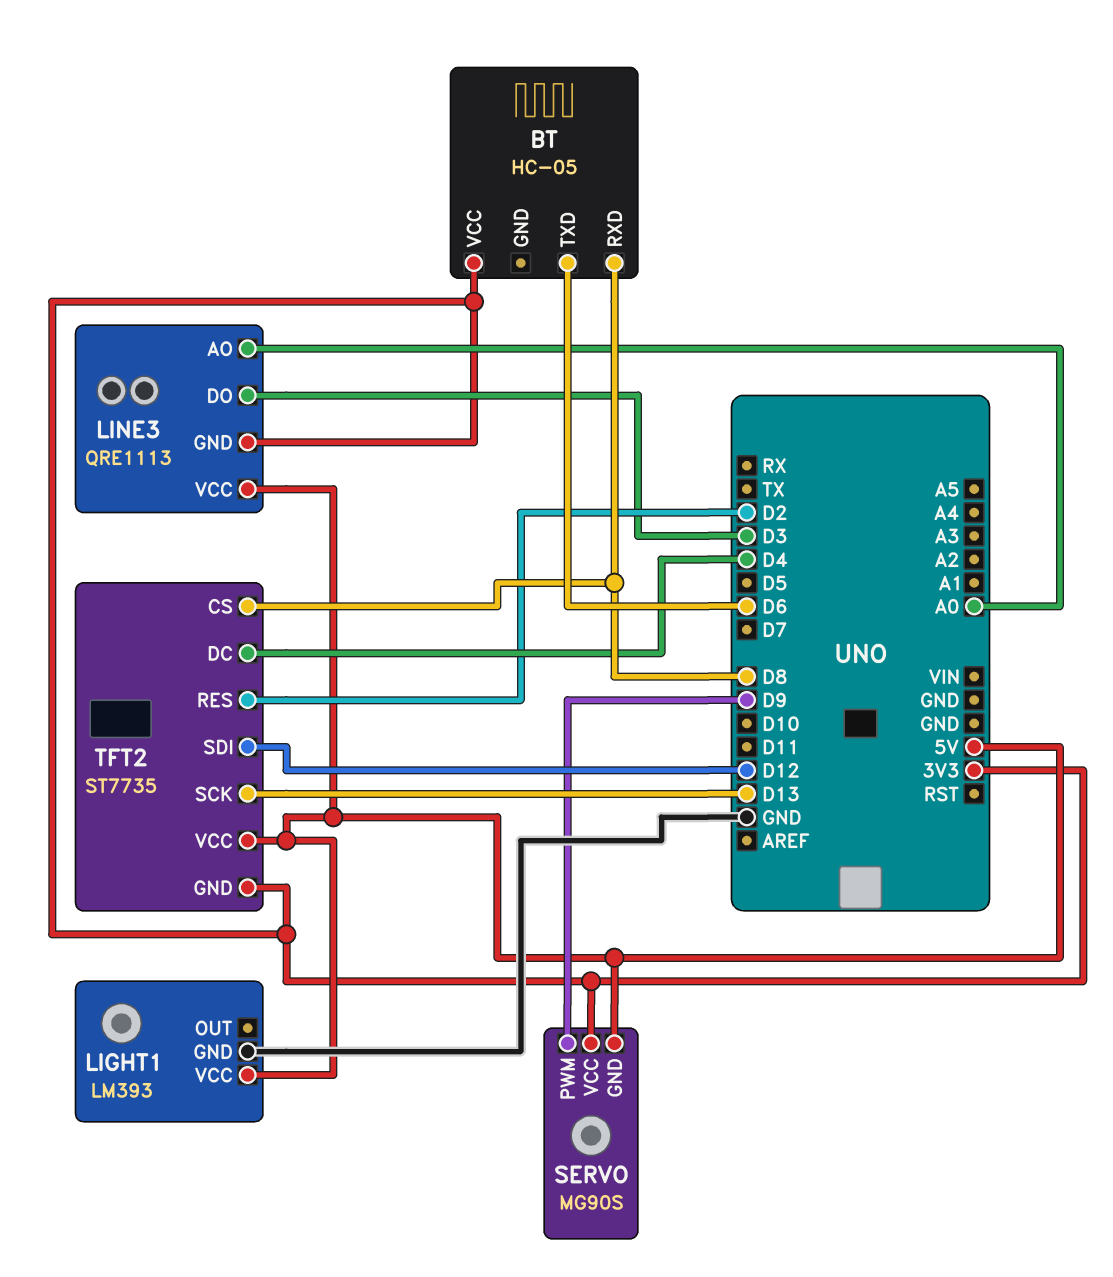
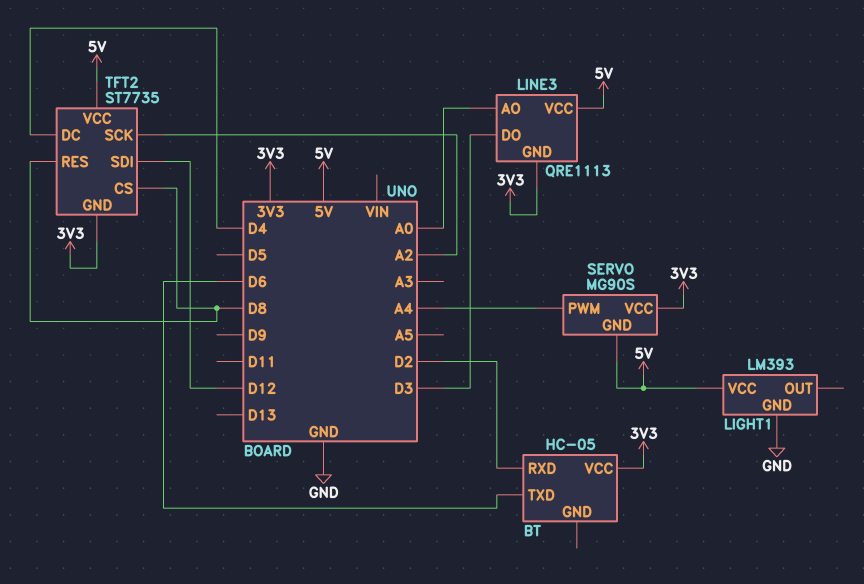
BT pin RXD: D8 -> D2
SERVO pin PWM: D9 -> A4
TFT2 pin RES: D2 -> D8
TFT2 pin SCK: D13 -> A2

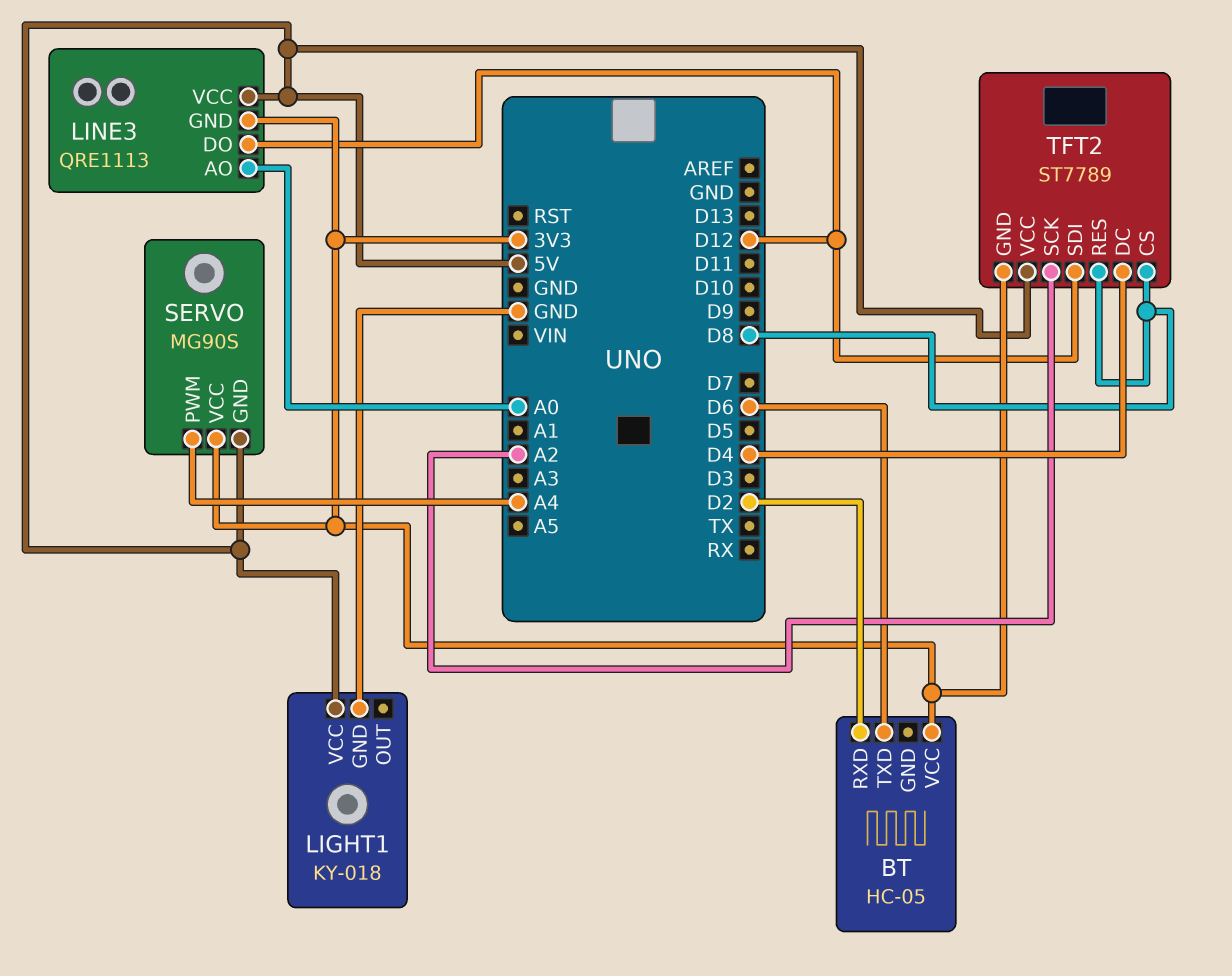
LIGHT1: LM393 -> KY-018
LINE3 pin DO: D3 -> D12
TFT2: ST7735 -> ST7789

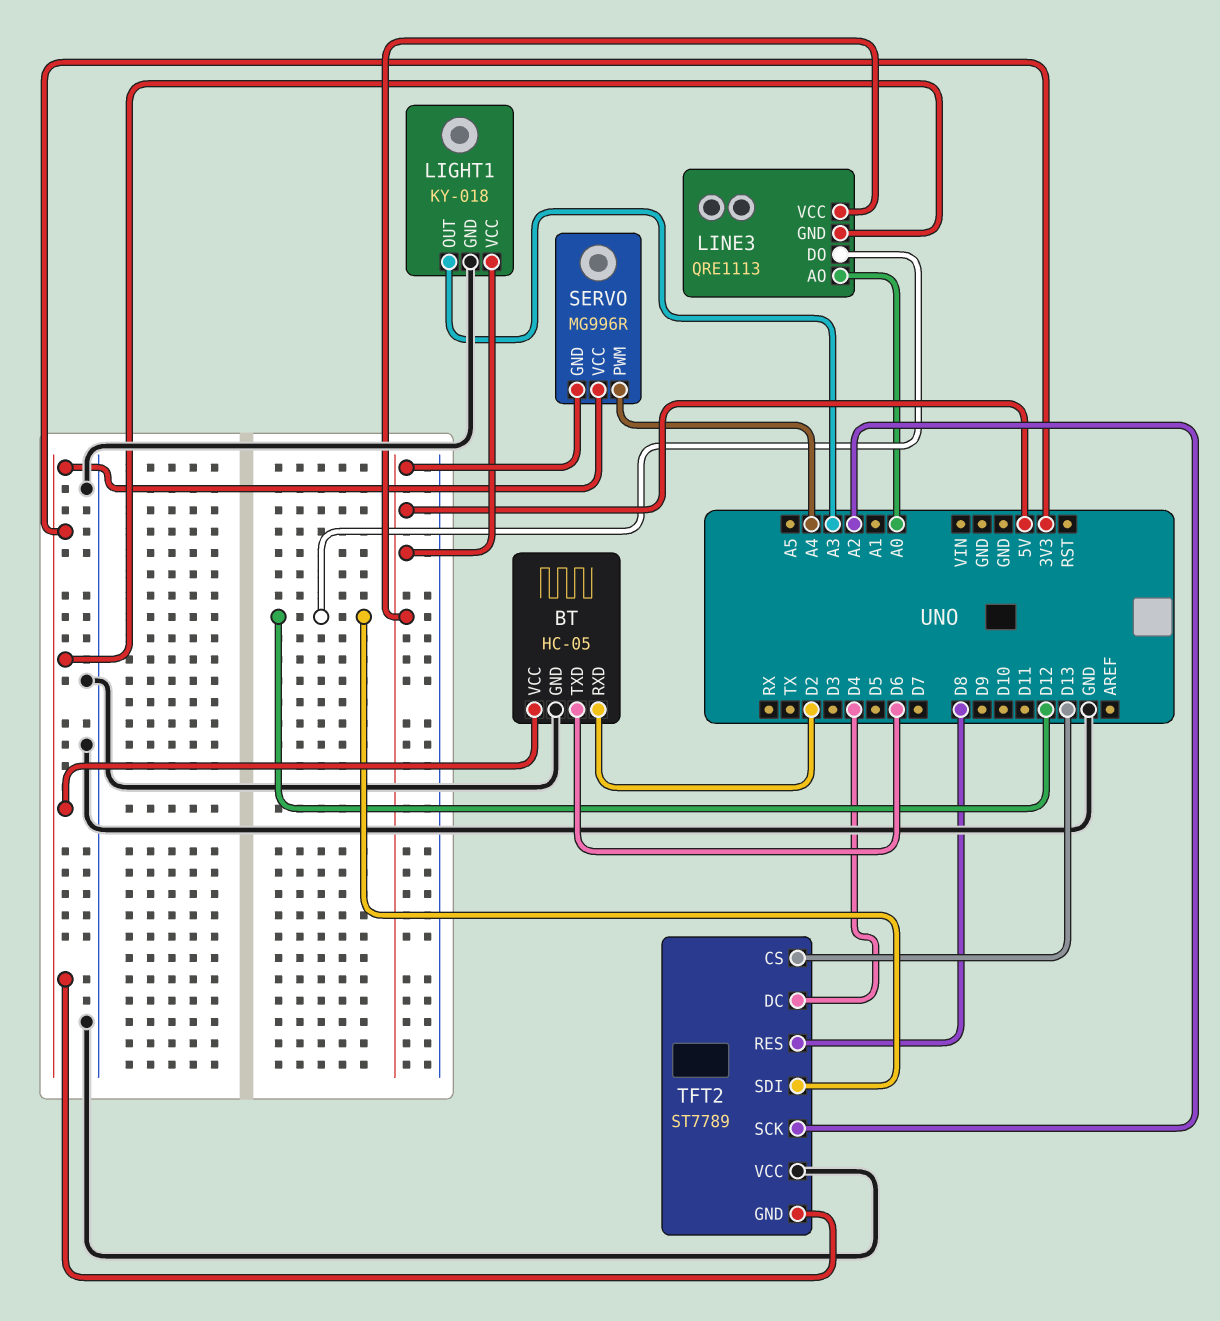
BT pin GND: none -> GND
LIGHT1 pin OUT: none -> A3
SERVO: MG90S -> MG996R
TFT2 pin CS: D8 -> D13
TFT2 pin VCC: 5V -> GND

